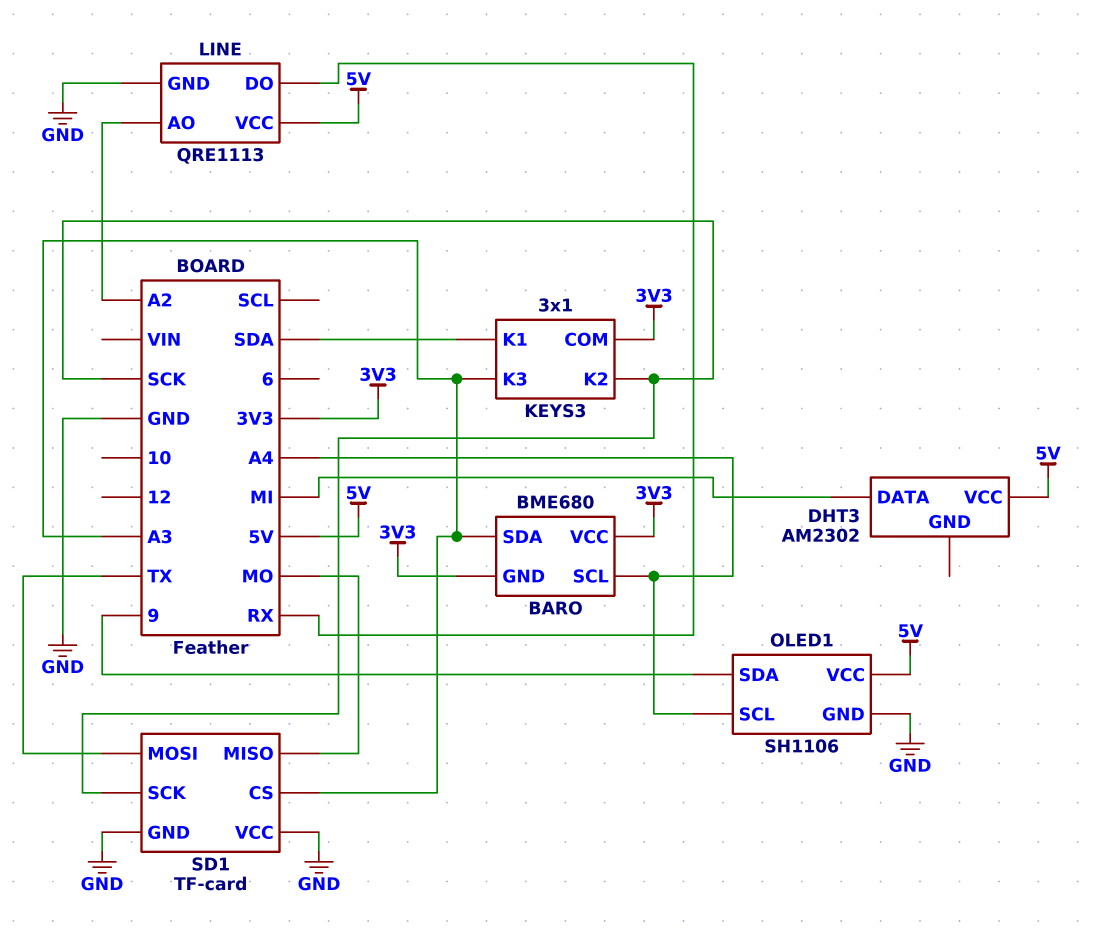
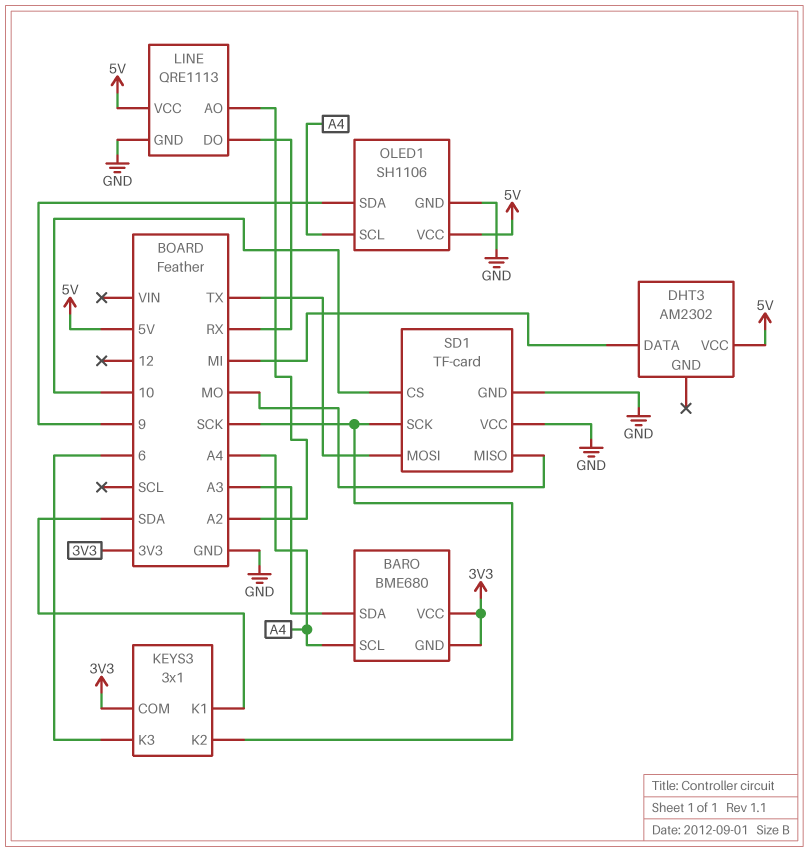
KEYS3 pin K3: A3 -> 6
SD1 pin CS: A3 -> 10

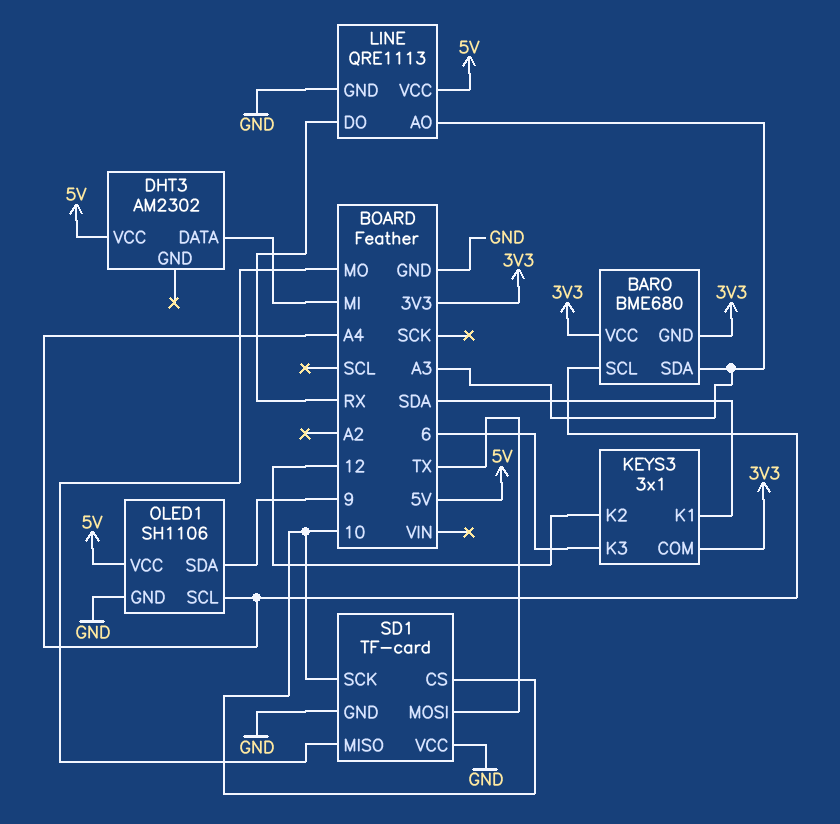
KEYS3 pin K2: SCK -> 12
LINE pin AO: A2 -> A3
SD1 pin SCK: SCK -> 10

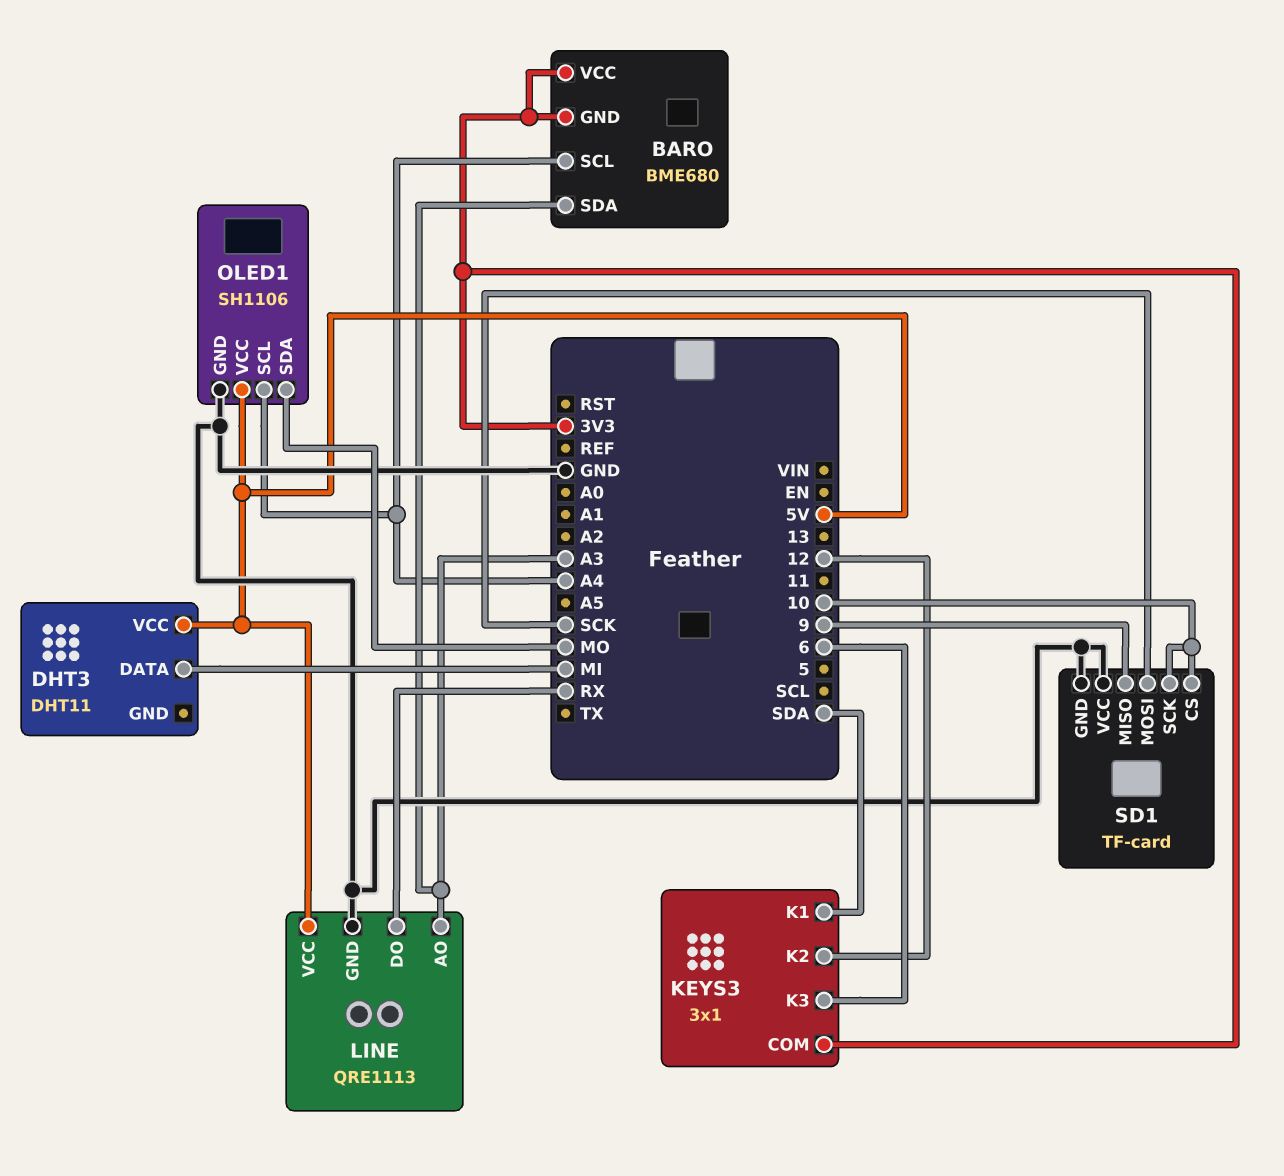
DHT3: AM2302 -> DHT11
OLED1 pin SDA: 9 -> MO
SD1 pin MISO: MO -> 9
SD1 pin MOSI: TX -> SCK

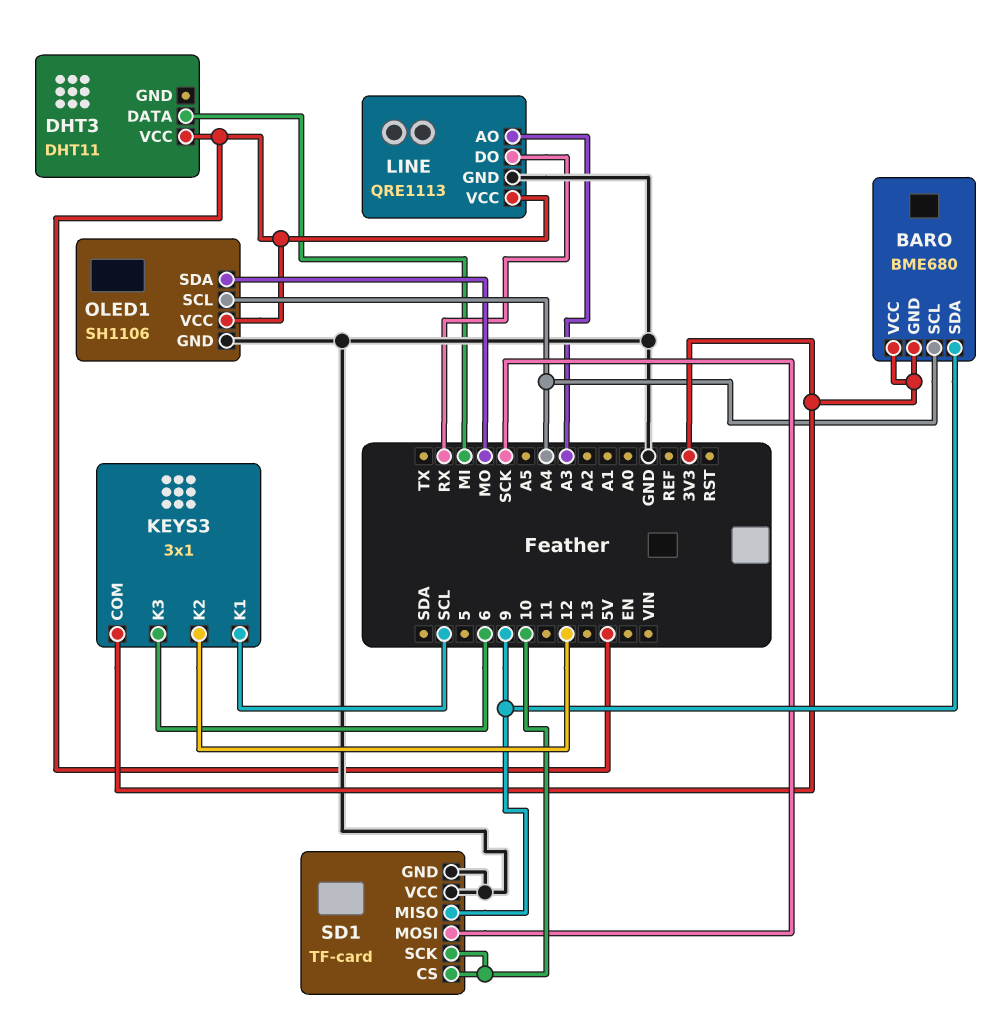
BARO pin SDA: A3 -> 9
KEYS3 pin K1: SDA -> SCL

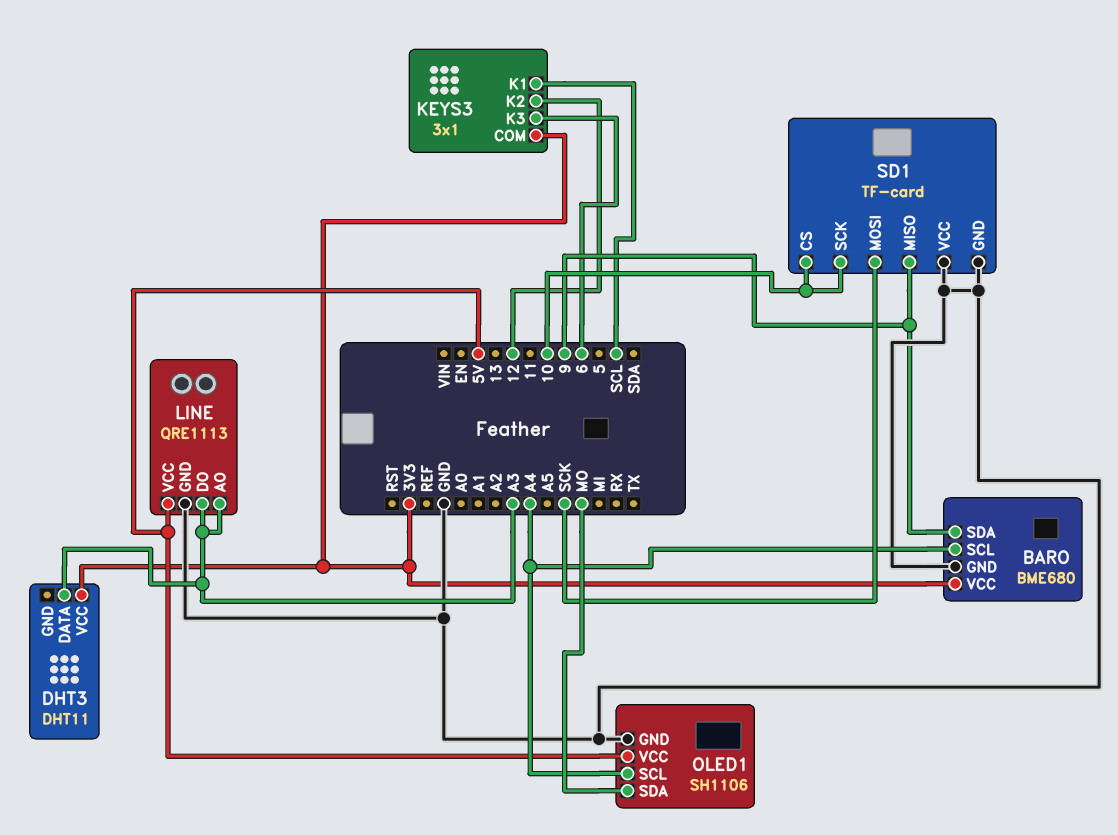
BARO pin GND: 3V3 -> GND
DHT3 pin DATA: MI -> A3
DHT3 pin VCC: 5V -> 3V3
LINE pin DO: RX -> A3

